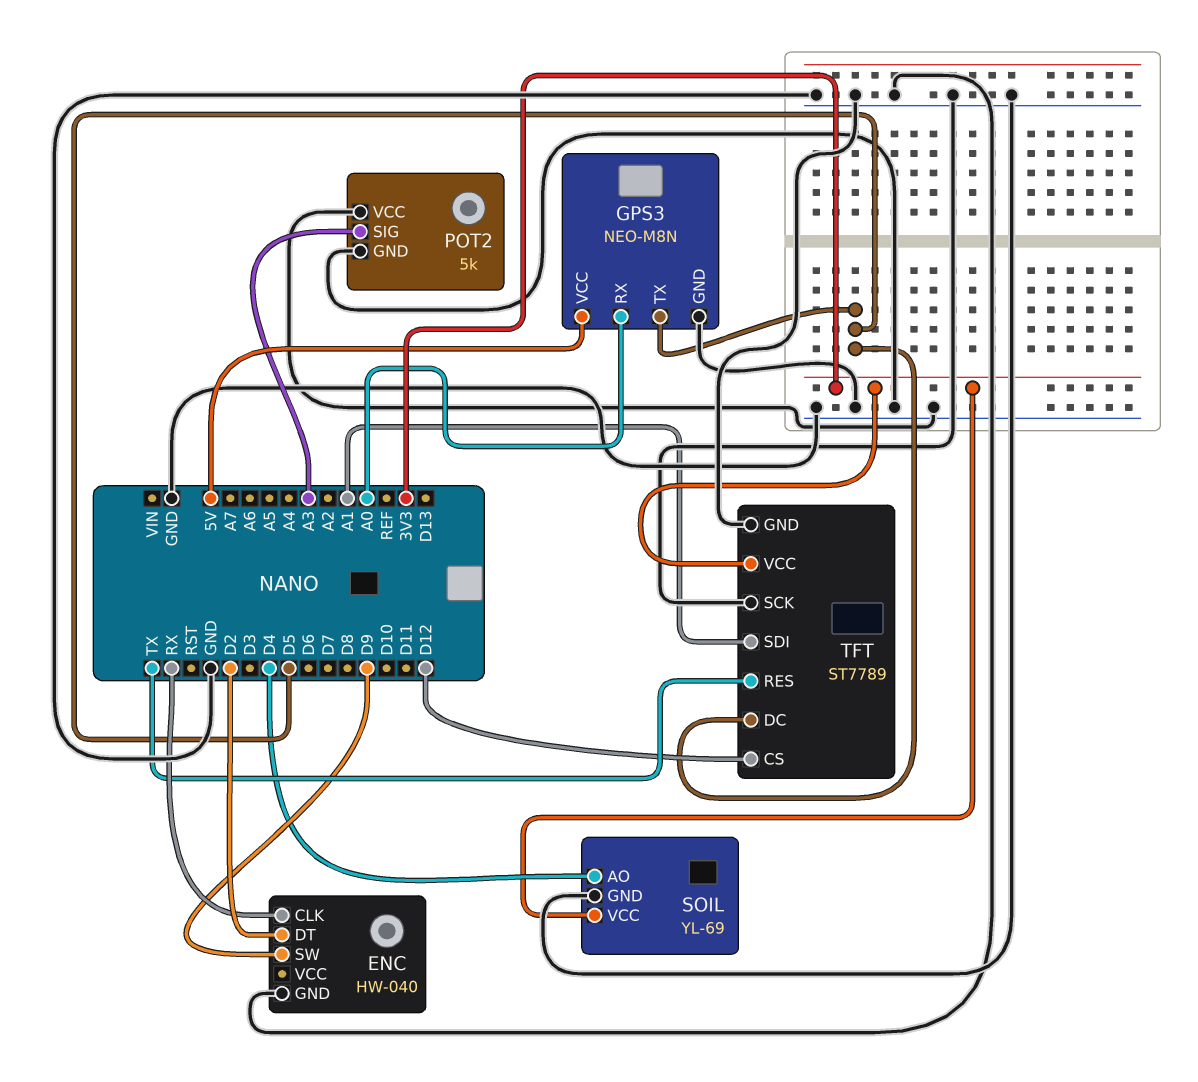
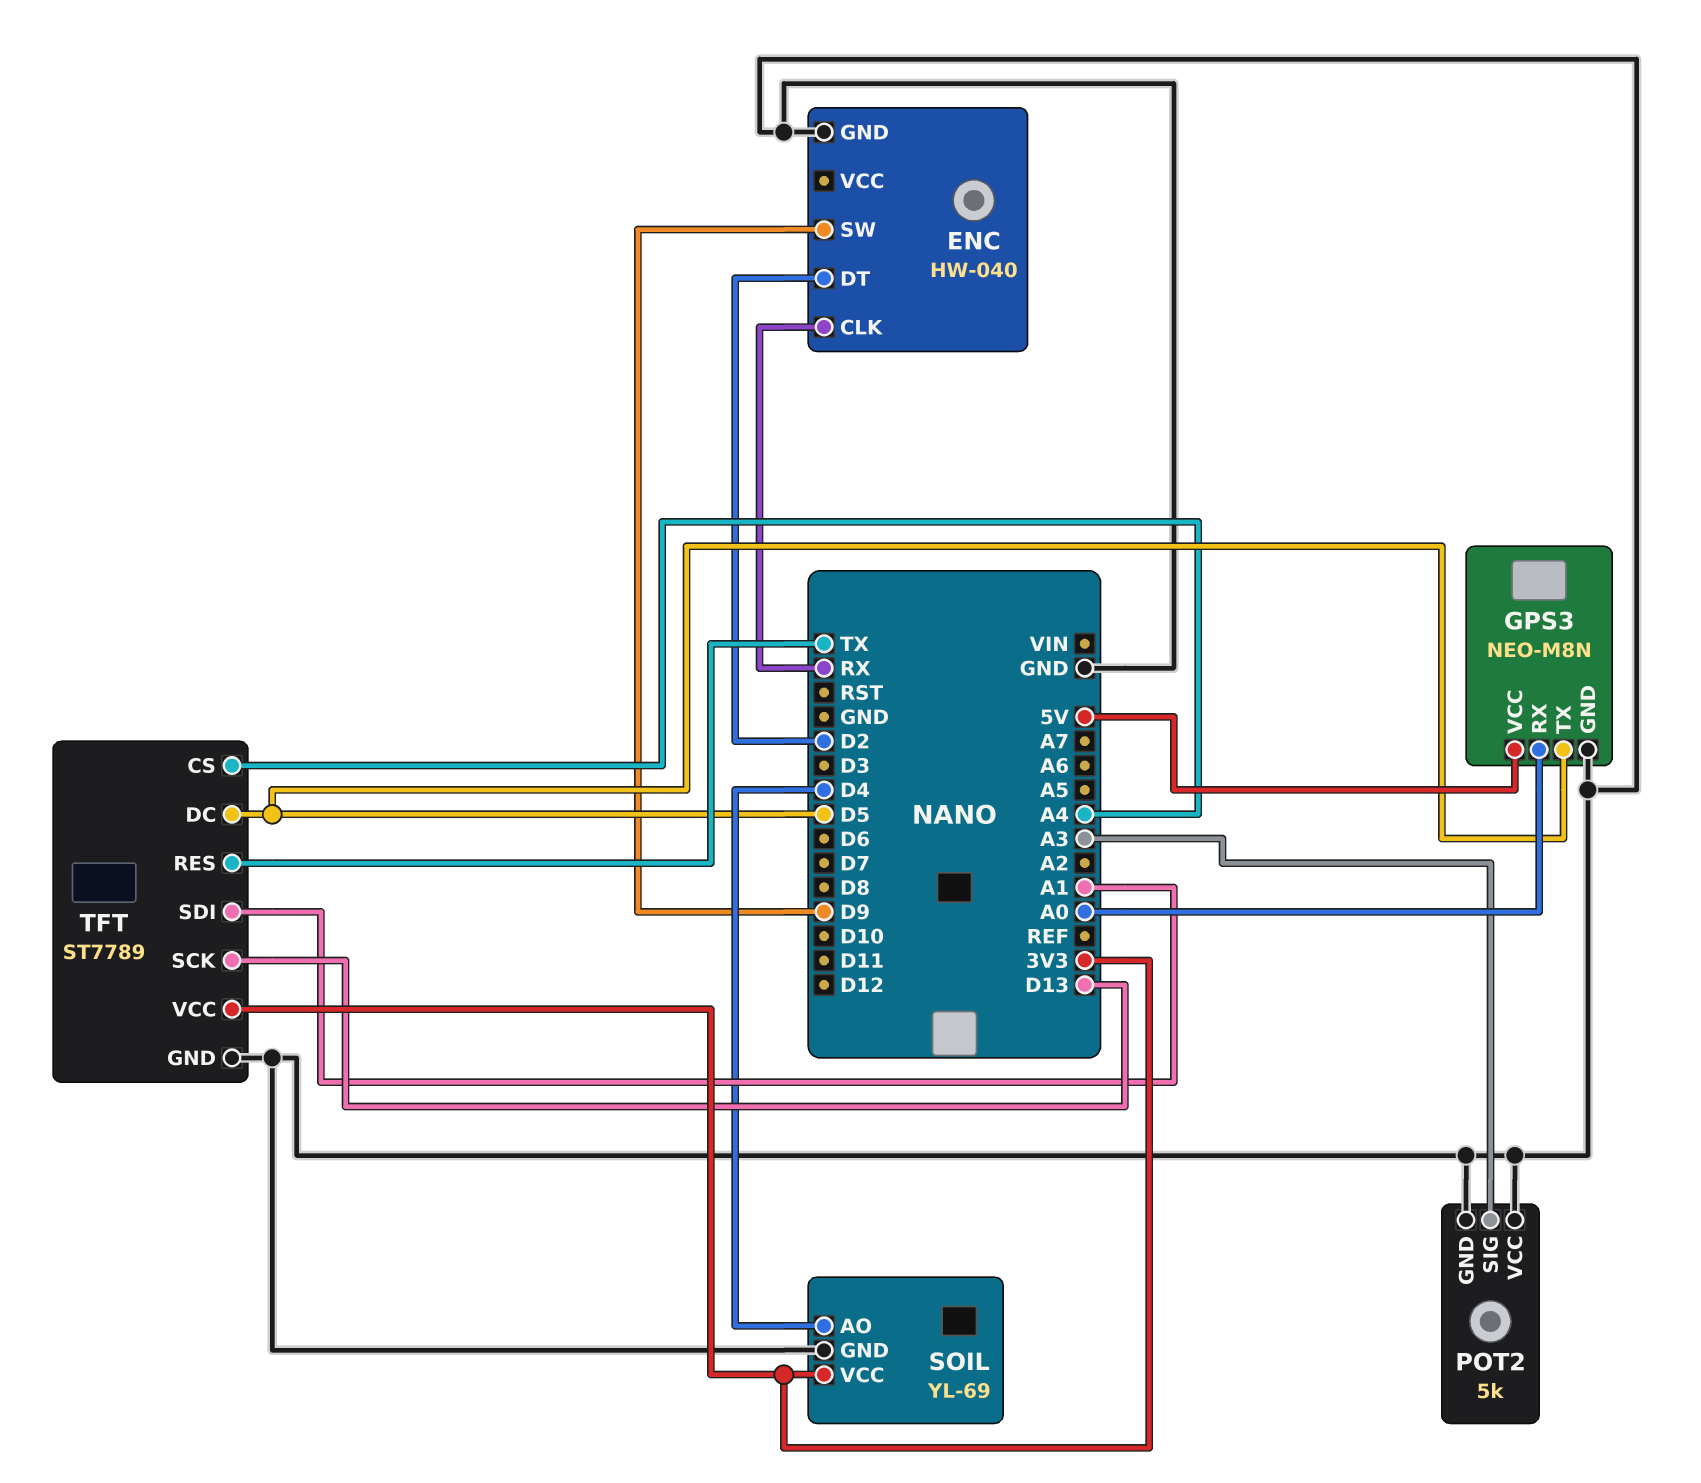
TFT pin CS: D12 -> A4
TFT pin SCK: GND -> D13

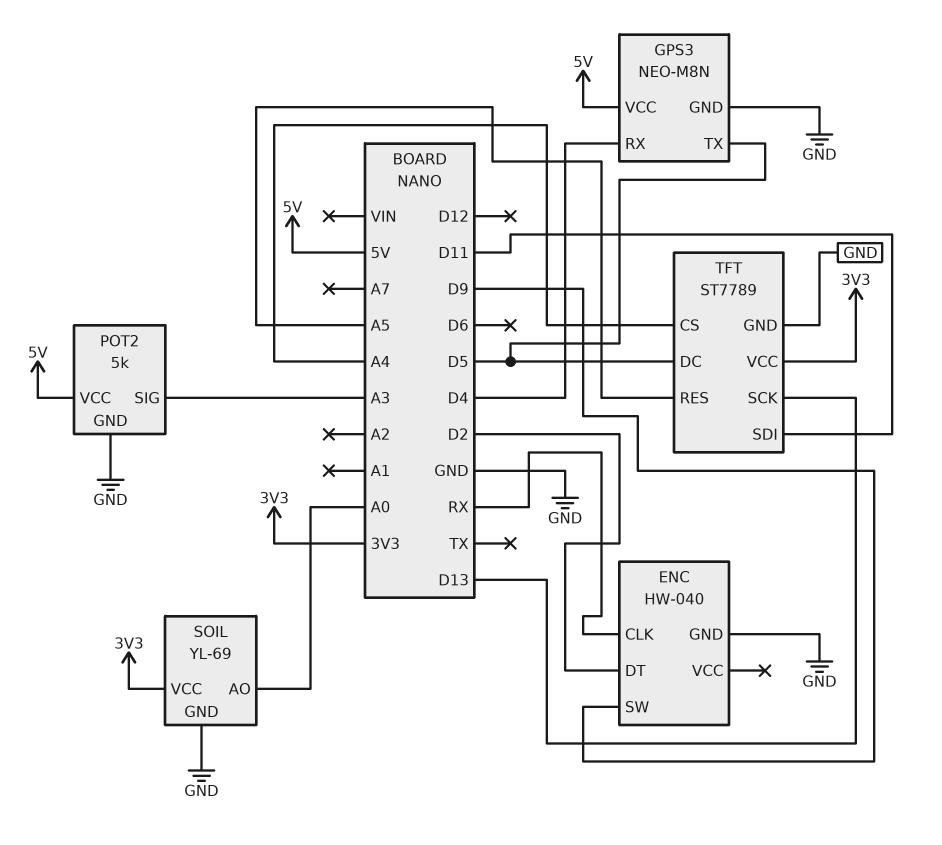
GPS3 pin RX: A0 -> D4
POT2 pin VCC: GND -> 5V
SOIL pin AO: D4 -> A0
TFT pin RES: TX -> A5
TFT pin SDI: A1 -> D11

